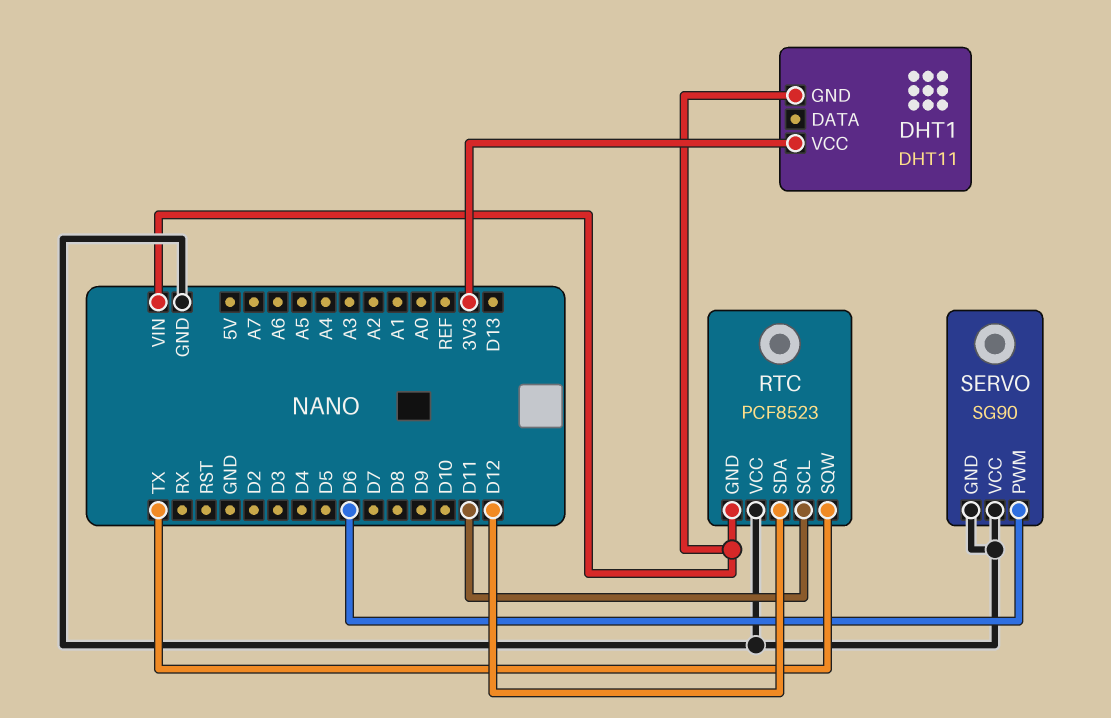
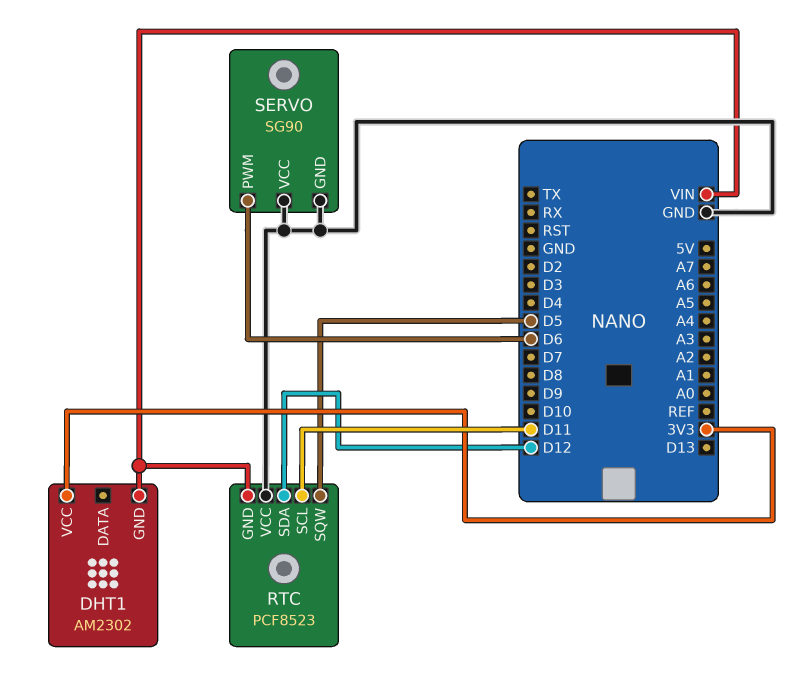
DHT1: DHT11 -> AM2302
RTC pin SQW: TX -> D5

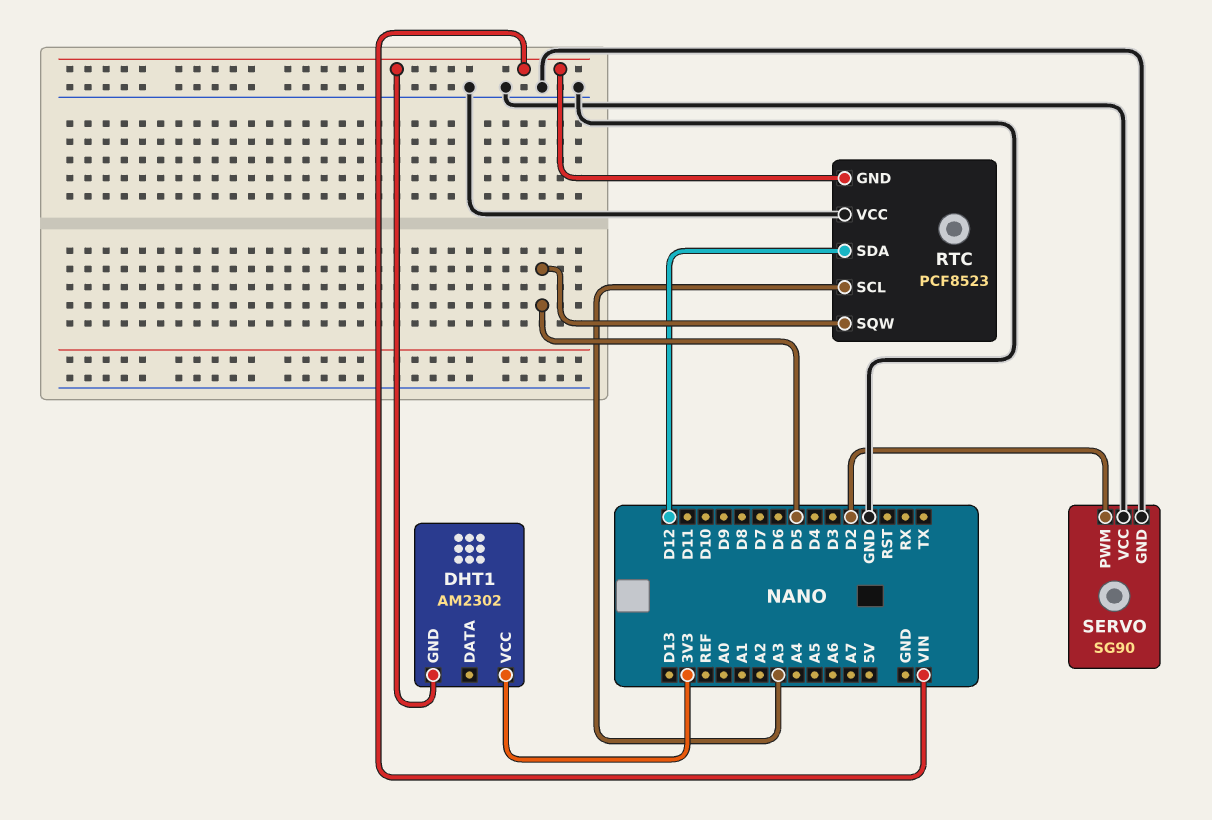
RTC pin SCL: D11 -> A3
SERVO pin PWM: D6 -> D2

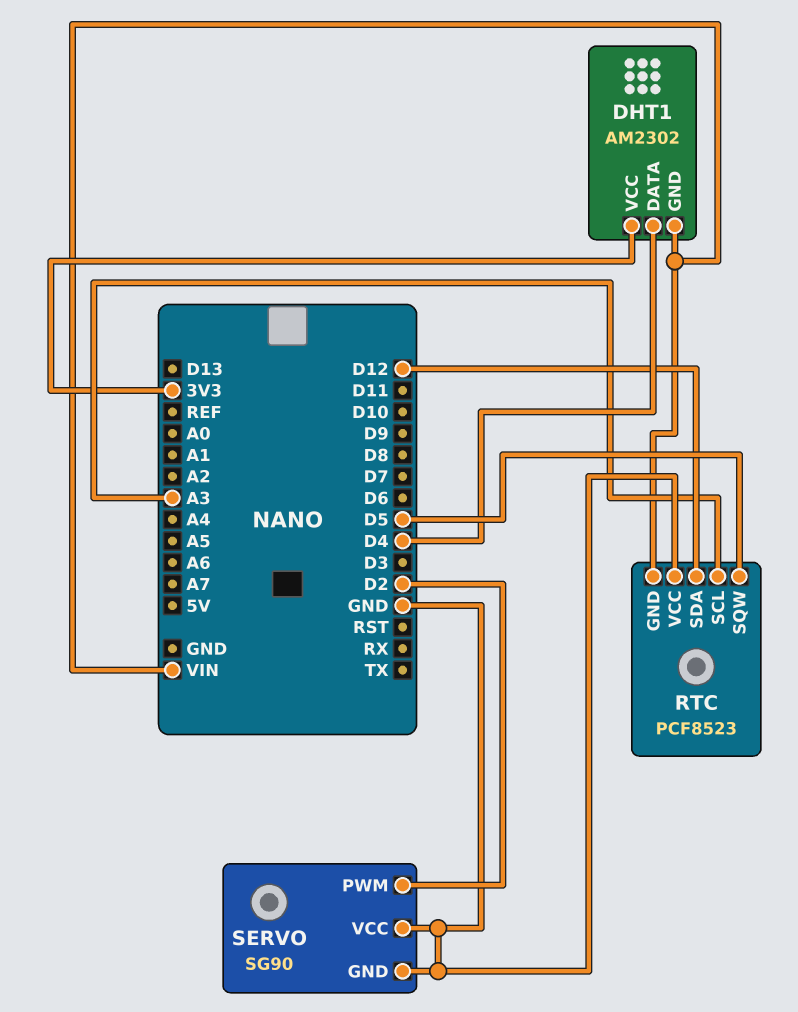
DHT1 pin DATA: none -> D4

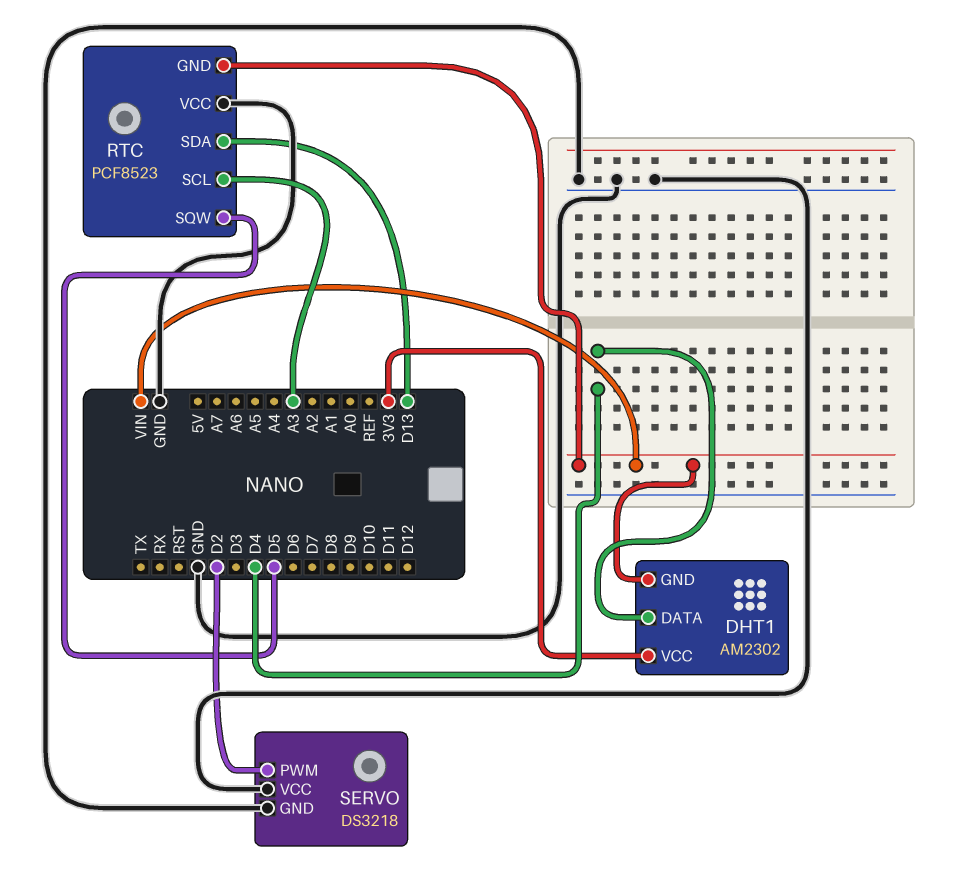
RTC pin SDA: D12 -> D13
SERVO: SG90 -> DS3218

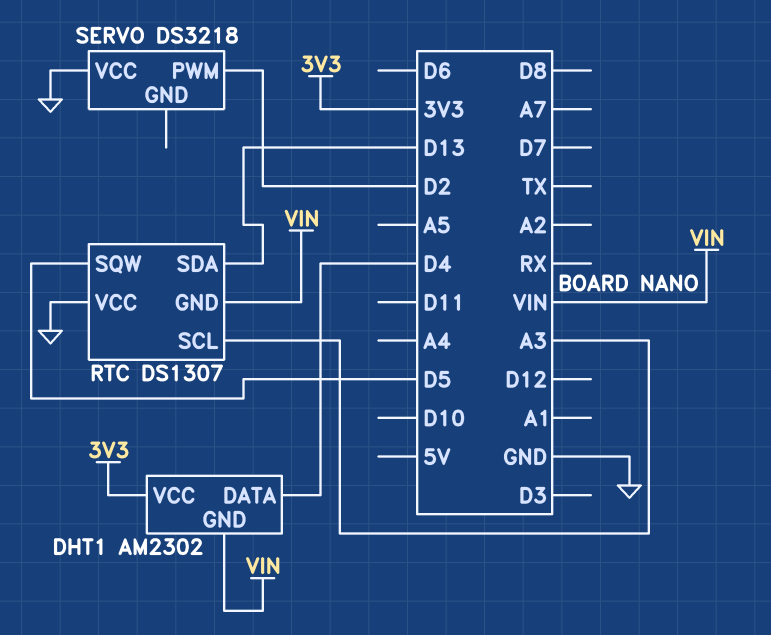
RTC: PCF8523 -> DS1307
SERVO pin GND: GND -> none

